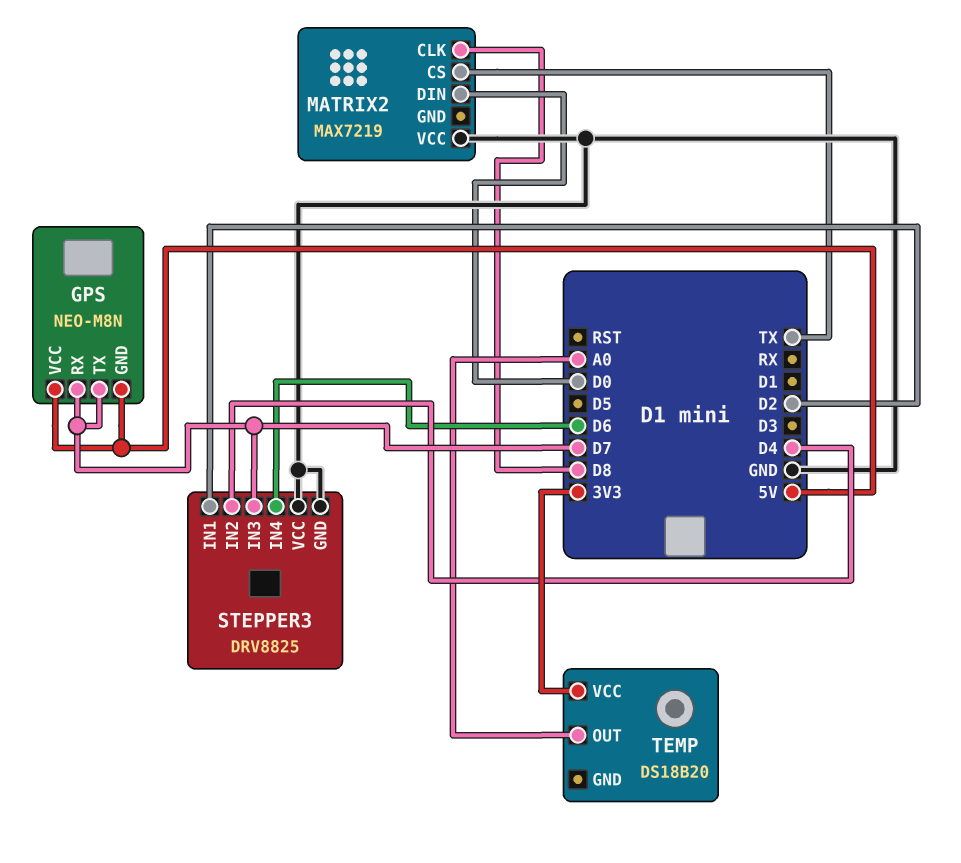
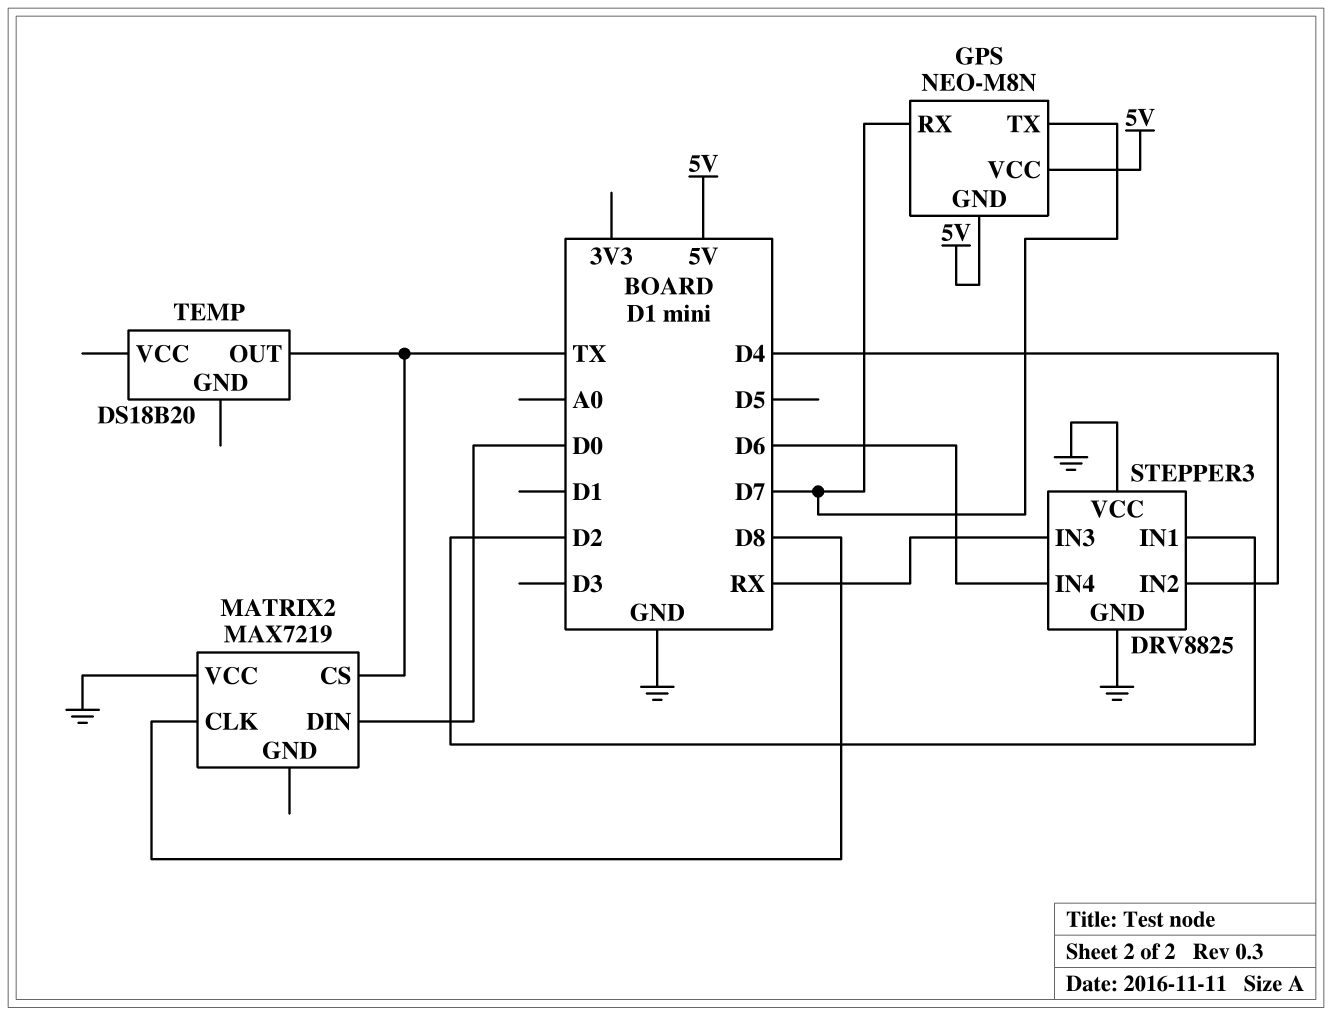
STEPPER3 pin IN3: D7 -> RX
TEMP pin OUT: A0 -> TX
TEMP pin VCC: 3V3 -> none

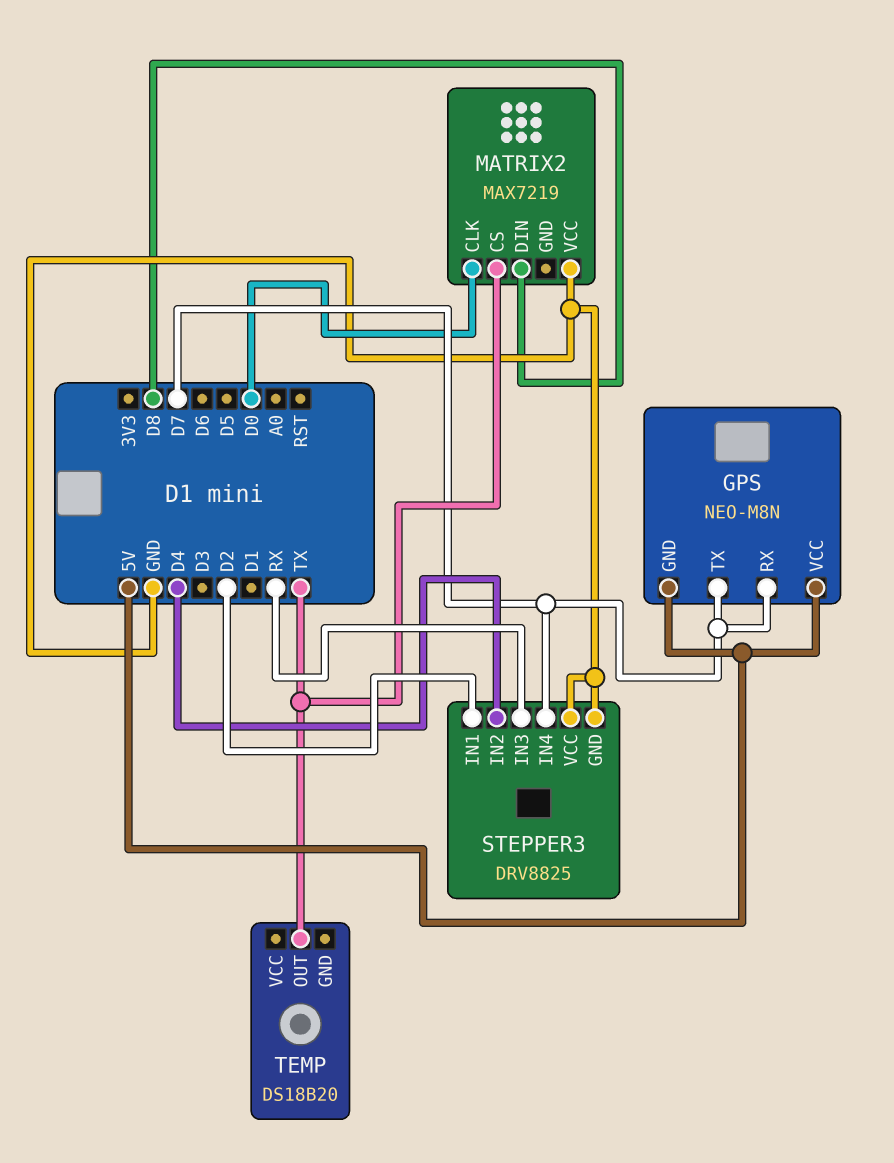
MATRIX2 pin CLK: D8 -> D0
MATRIX2 pin DIN: D0 -> D8
STEPPER3 pin IN4: D6 -> D7

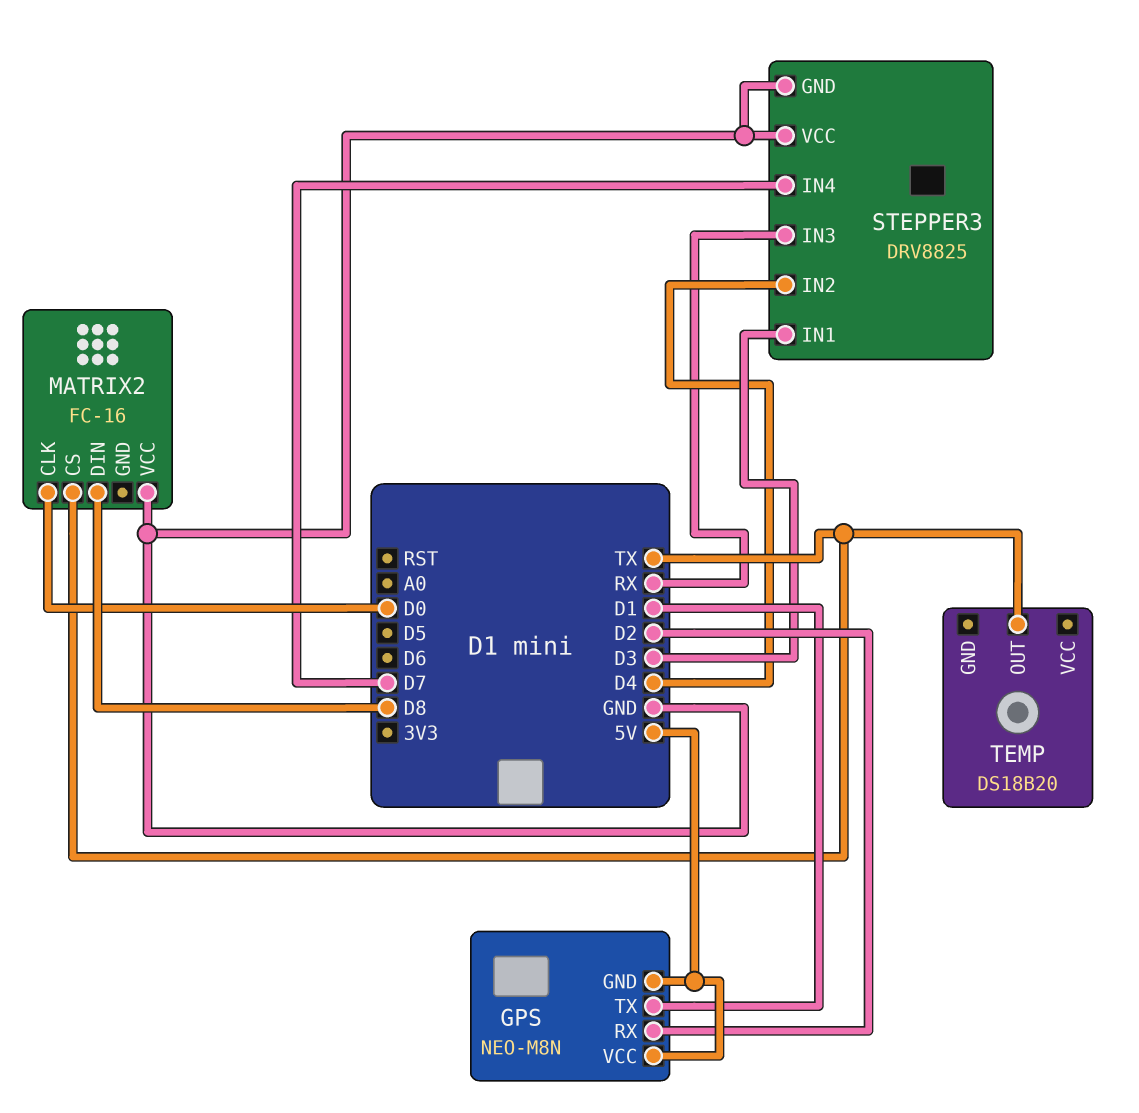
GPS pin RX: D7 -> D2
GPS pin TX: D7 -> D1
MATRIX2: MAX7219 -> FC-16
STEPPER3 pin IN1: D2 -> D3

